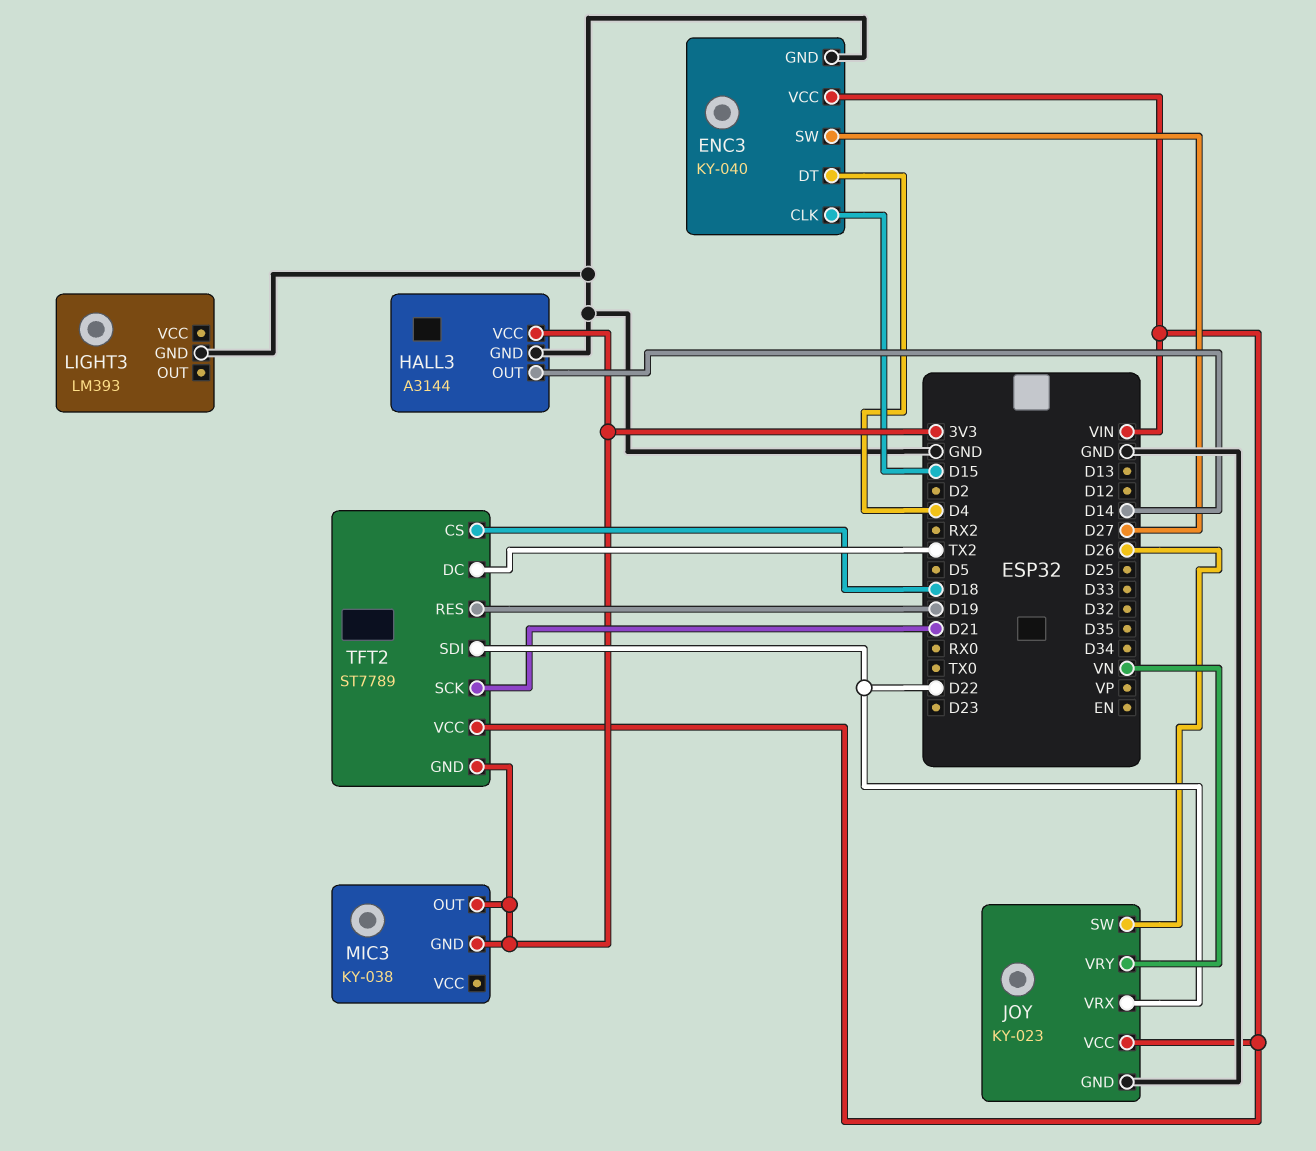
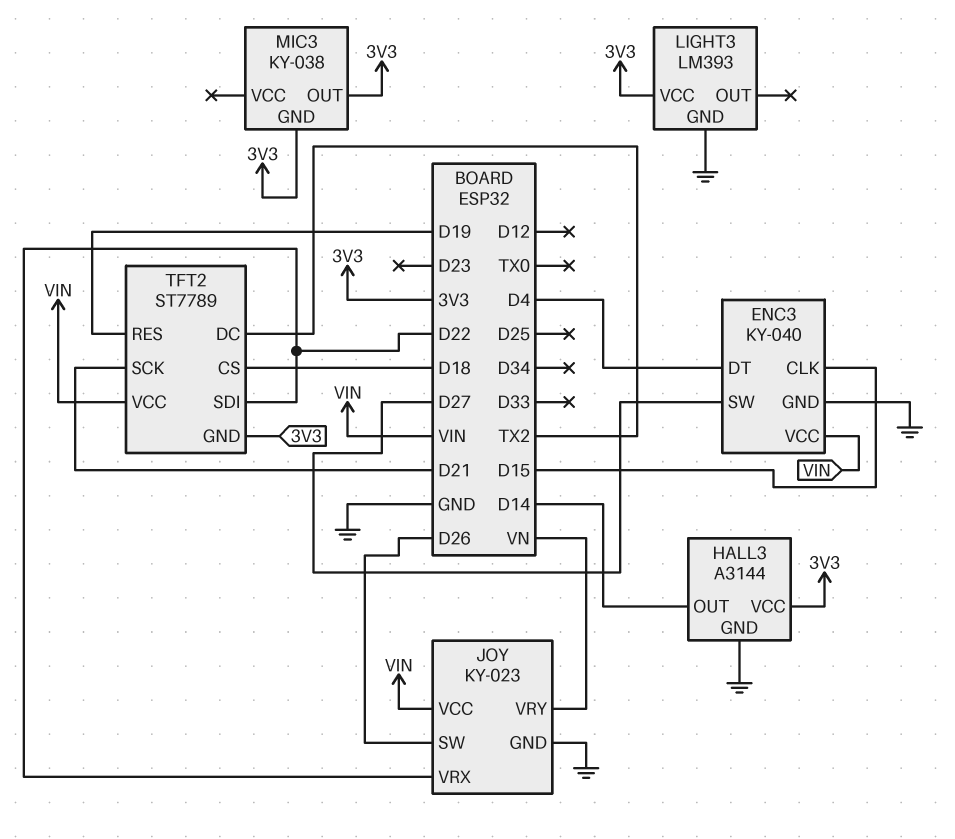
LIGHT3 pin VCC: none -> 3V3

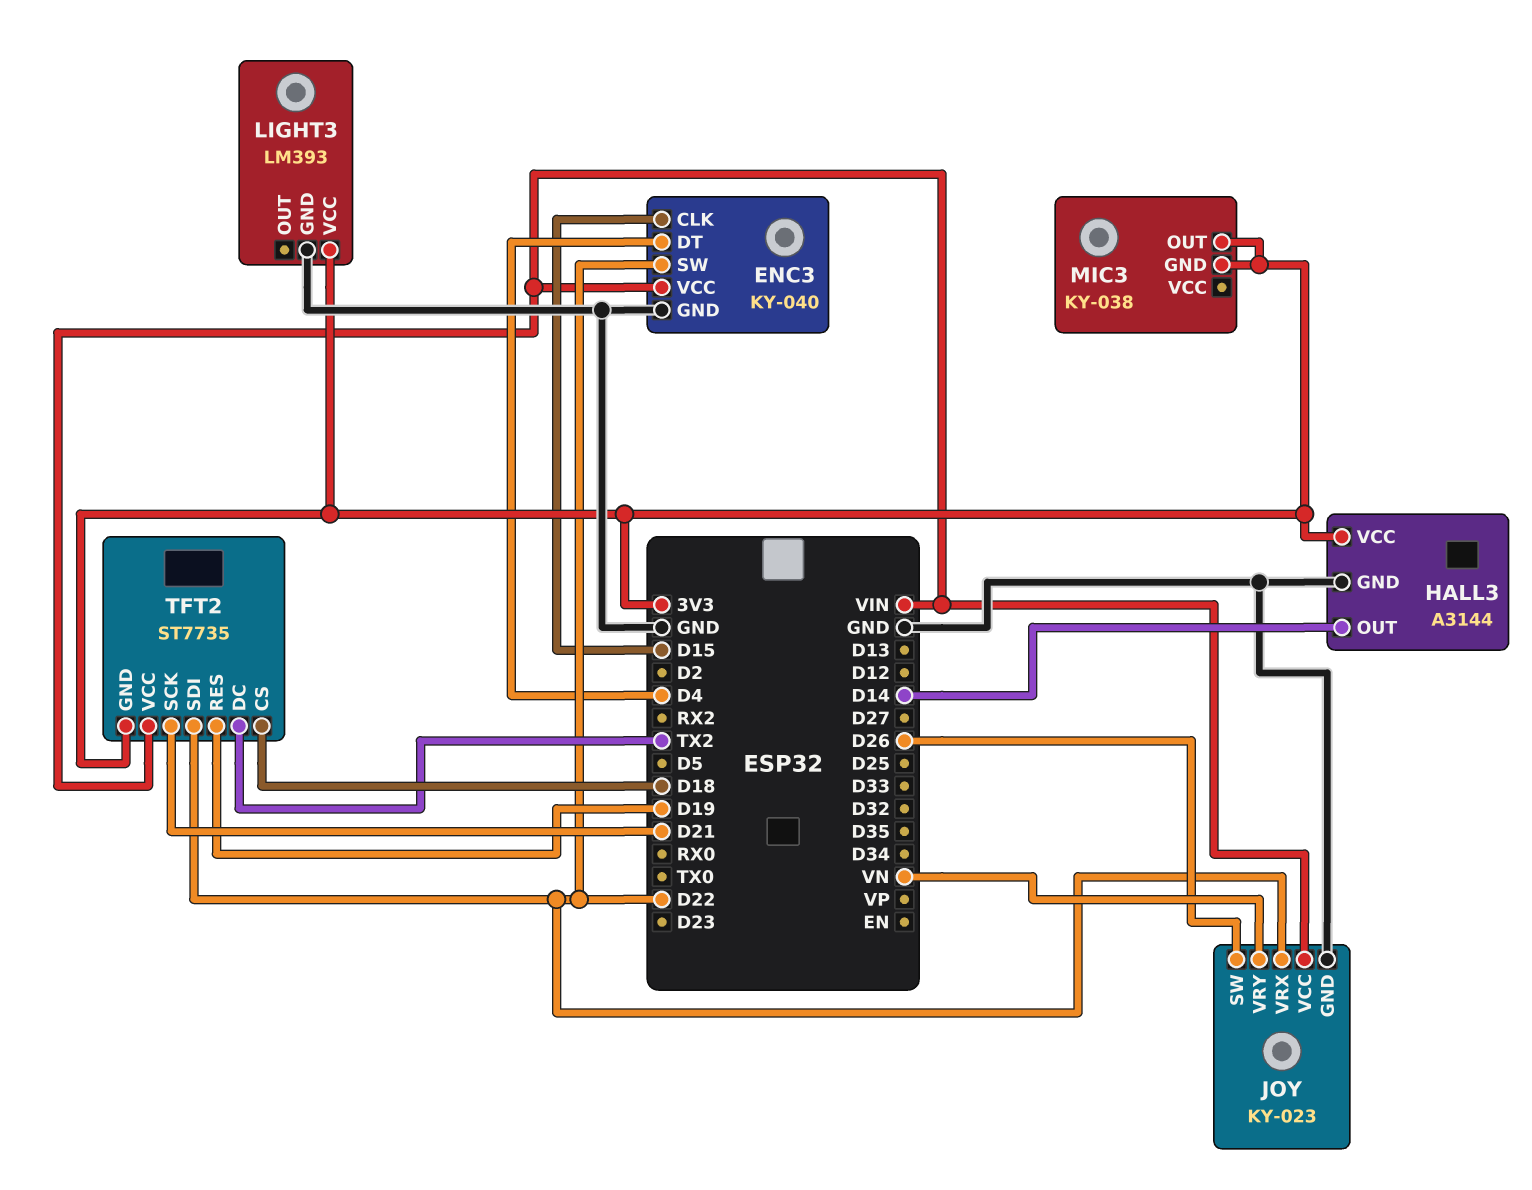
ENC3 pin SW: D27 -> D22
TFT2: ST7789 -> ST7735

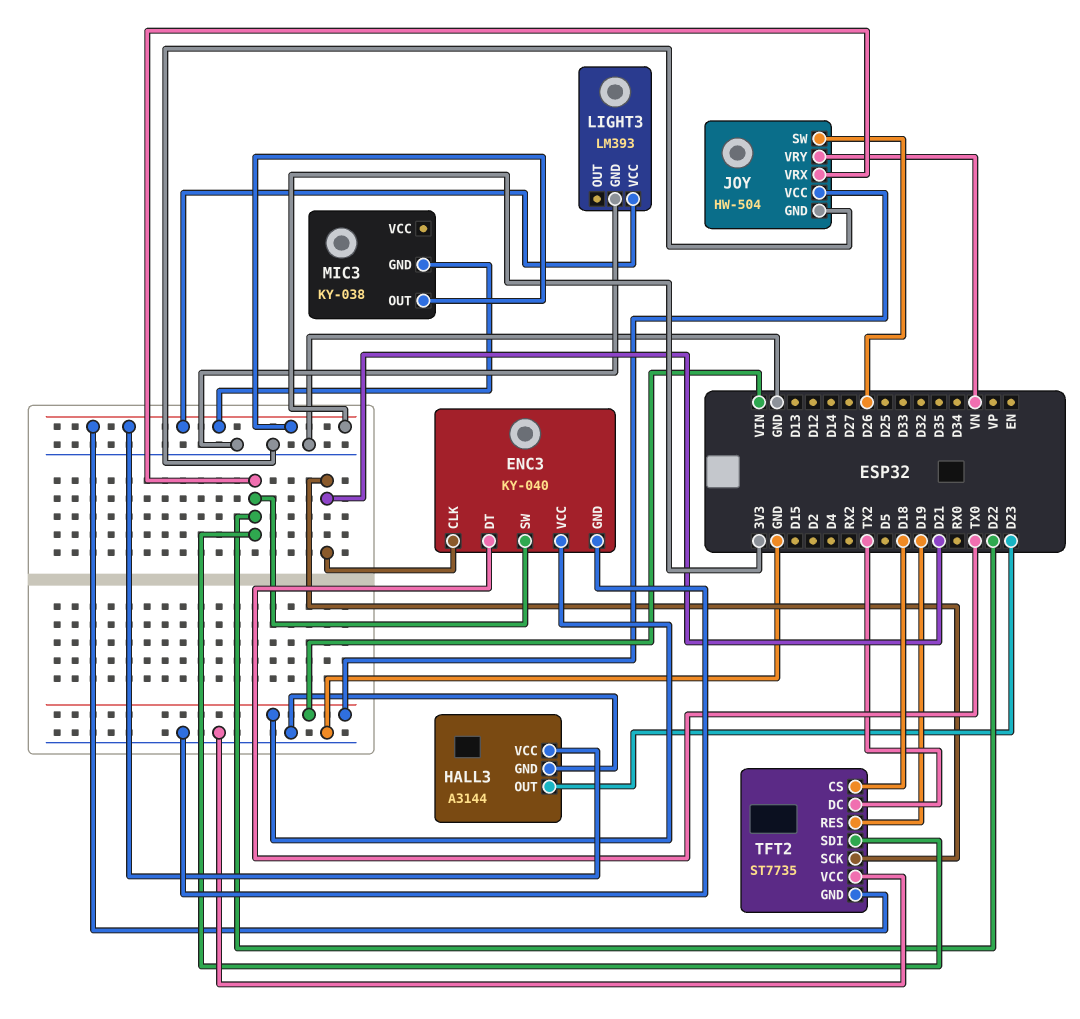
ENC3 pin CLK: D15 -> D21
ENC3 pin DT: D4 -> TX0
HALL3 pin OUT: D14 -> D23
JOY: KY-023 -> HW-504
TFT2 pin VCC: VIN -> GND

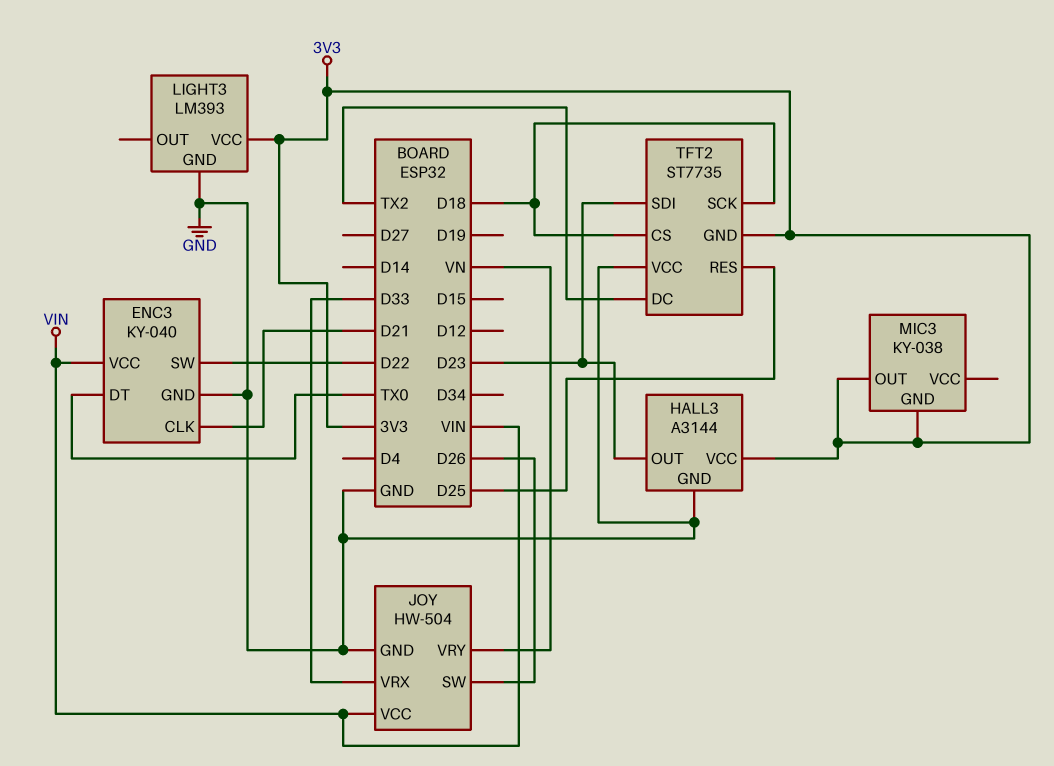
JOY pin VRX: D22 -> D33
TFT2 pin RES: D19 -> D25
TFT2 pin SCK: D21 -> D18
TFT2 pin SDI: D22 -> D23

